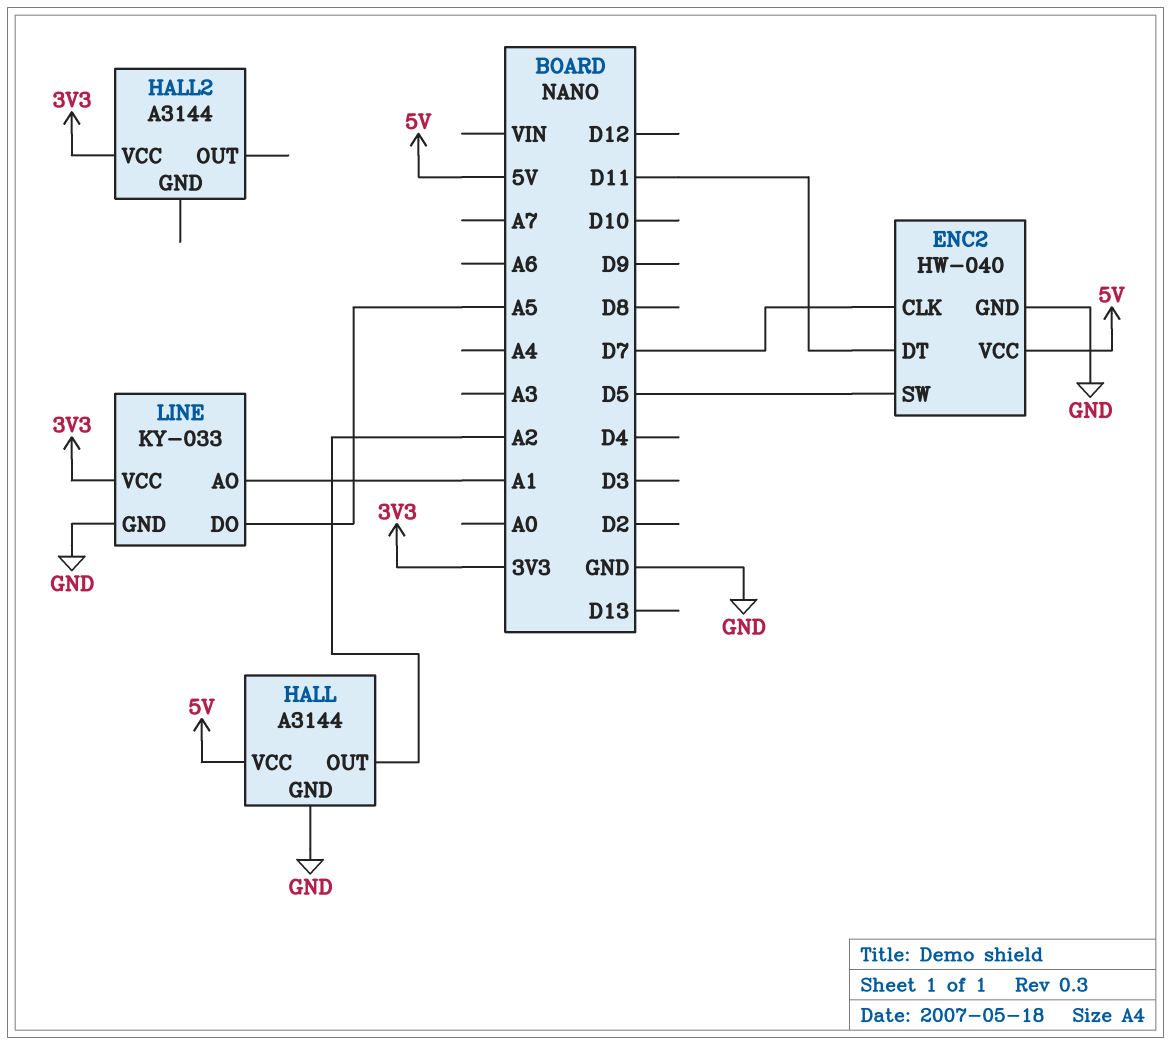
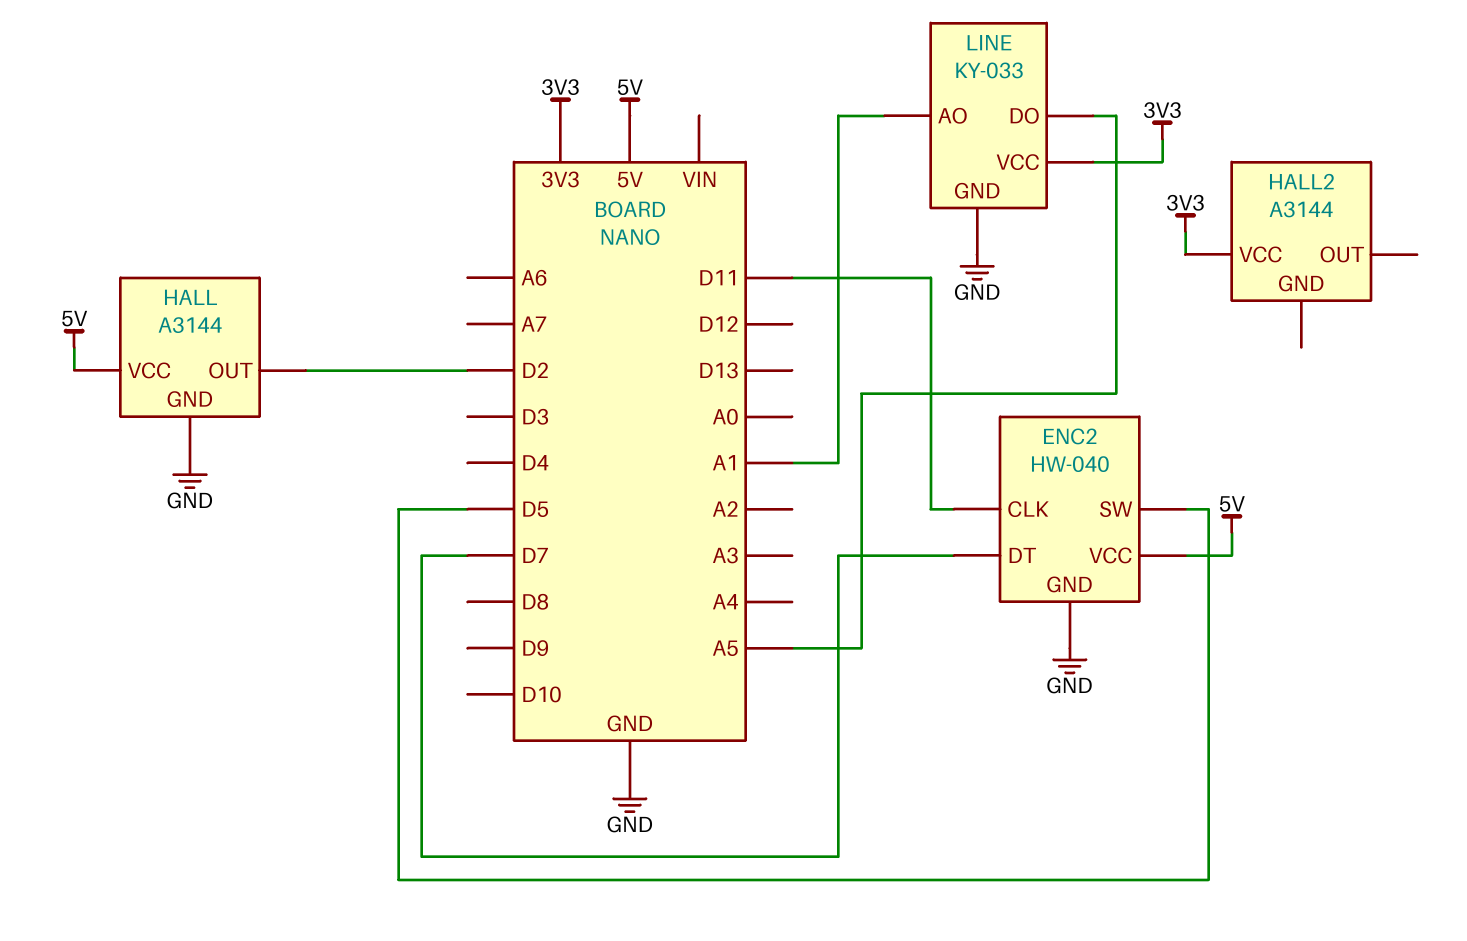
ENC2 pin CLK: D7 -> D11
ENC2 pin DT: D11 -> D7
HALL pin OUT: A2 -> D2

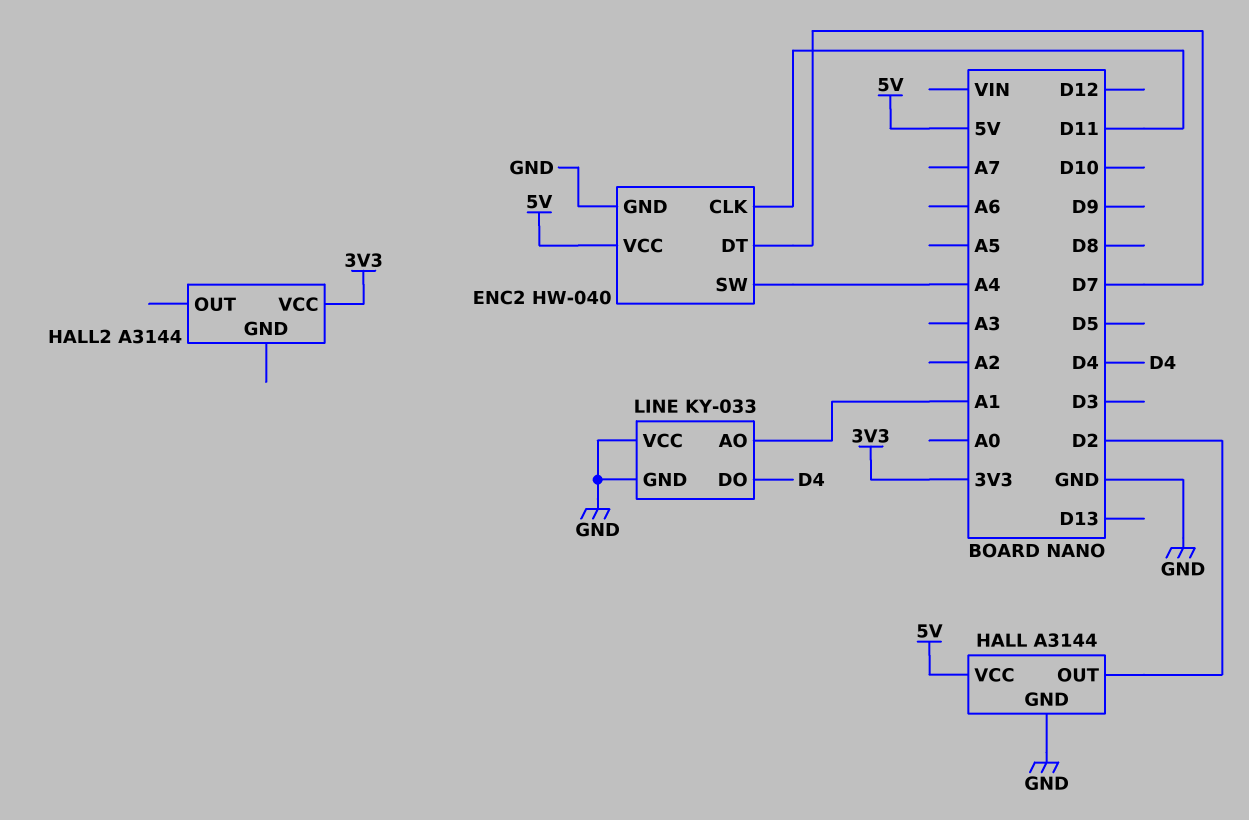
ENC2 pin SW: D5 -> A4
LINE pin DO: A5 -> D4
LINE pin VCC: 3V3 -> GND

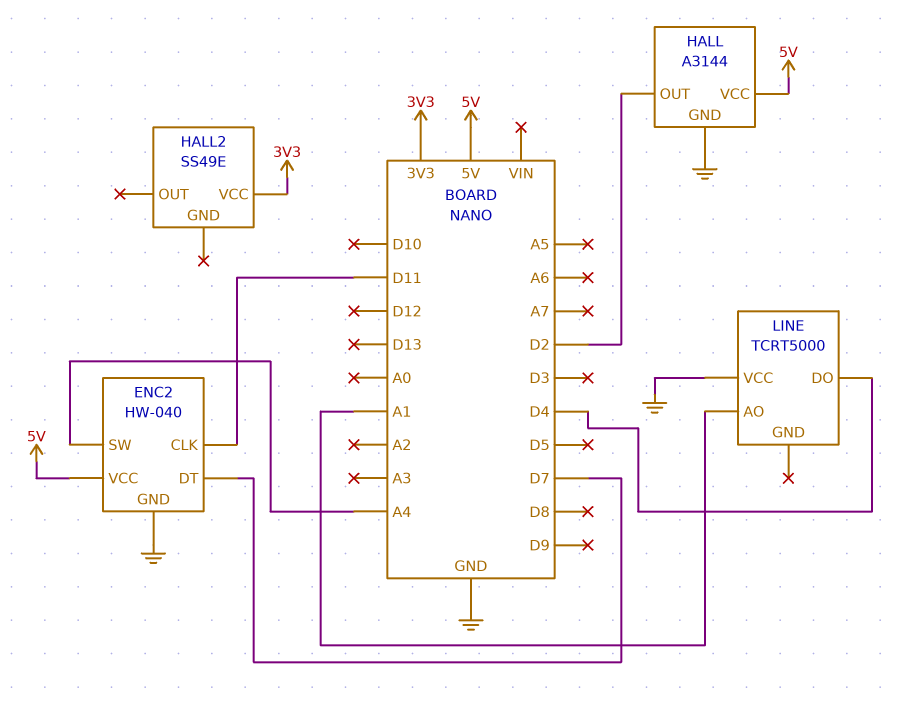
HALL2: A3144 -> SS49E
LINE: KY-033 -> TCRT5000
LINE pin GND: GND -> none

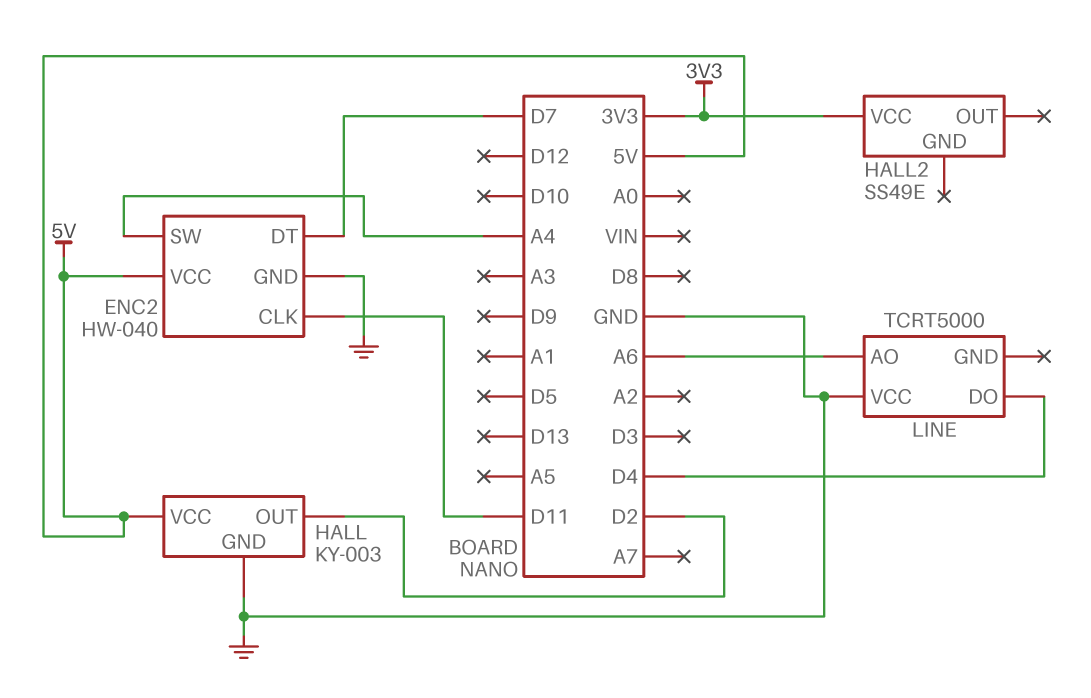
HALL: A3144 -> KY-003
LINE pin AO: A1 -> A6

